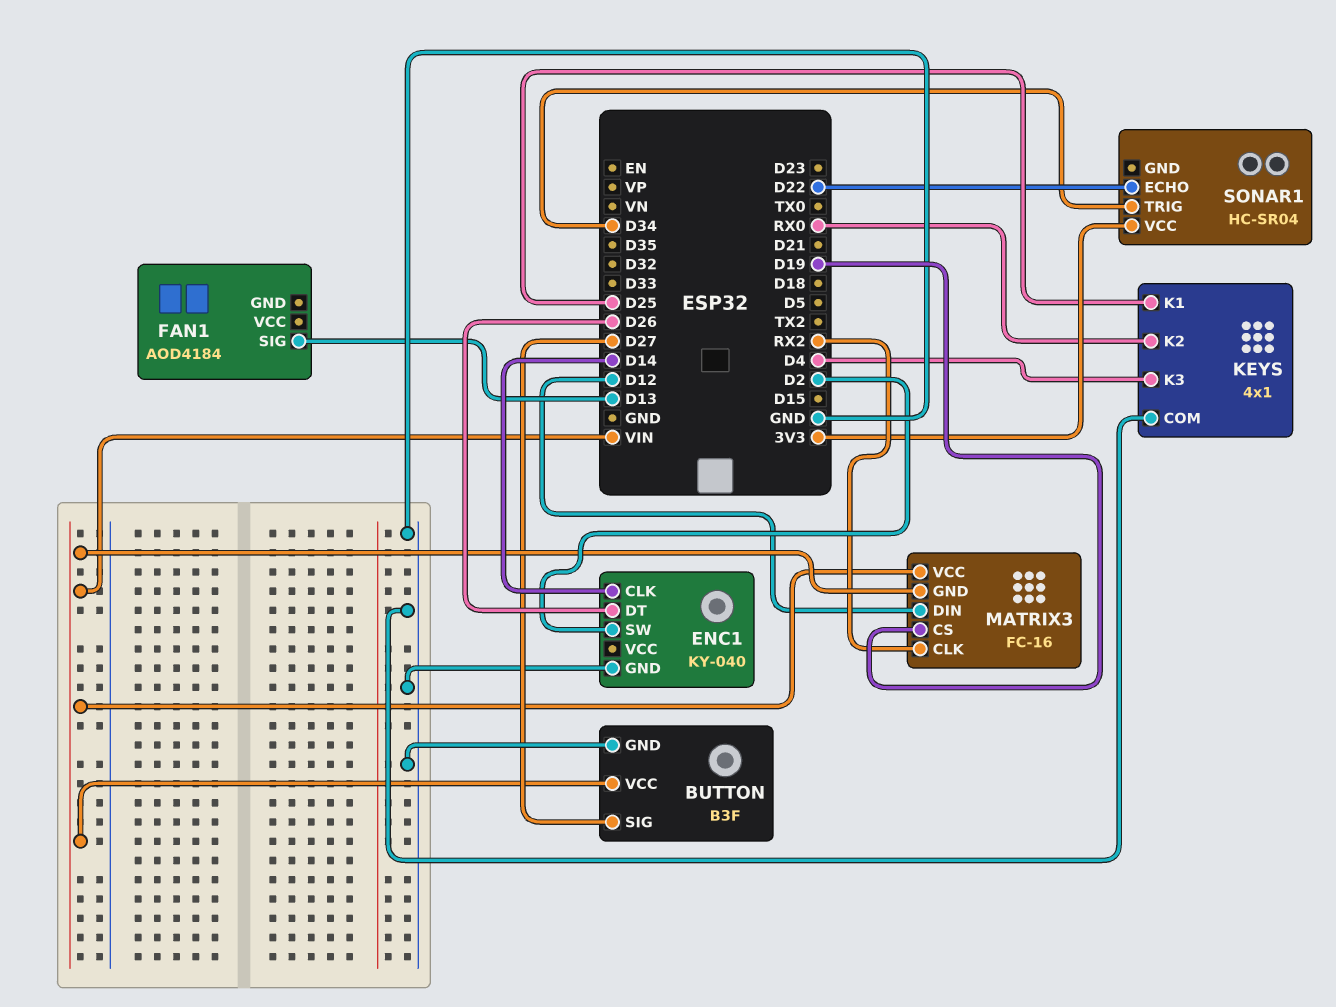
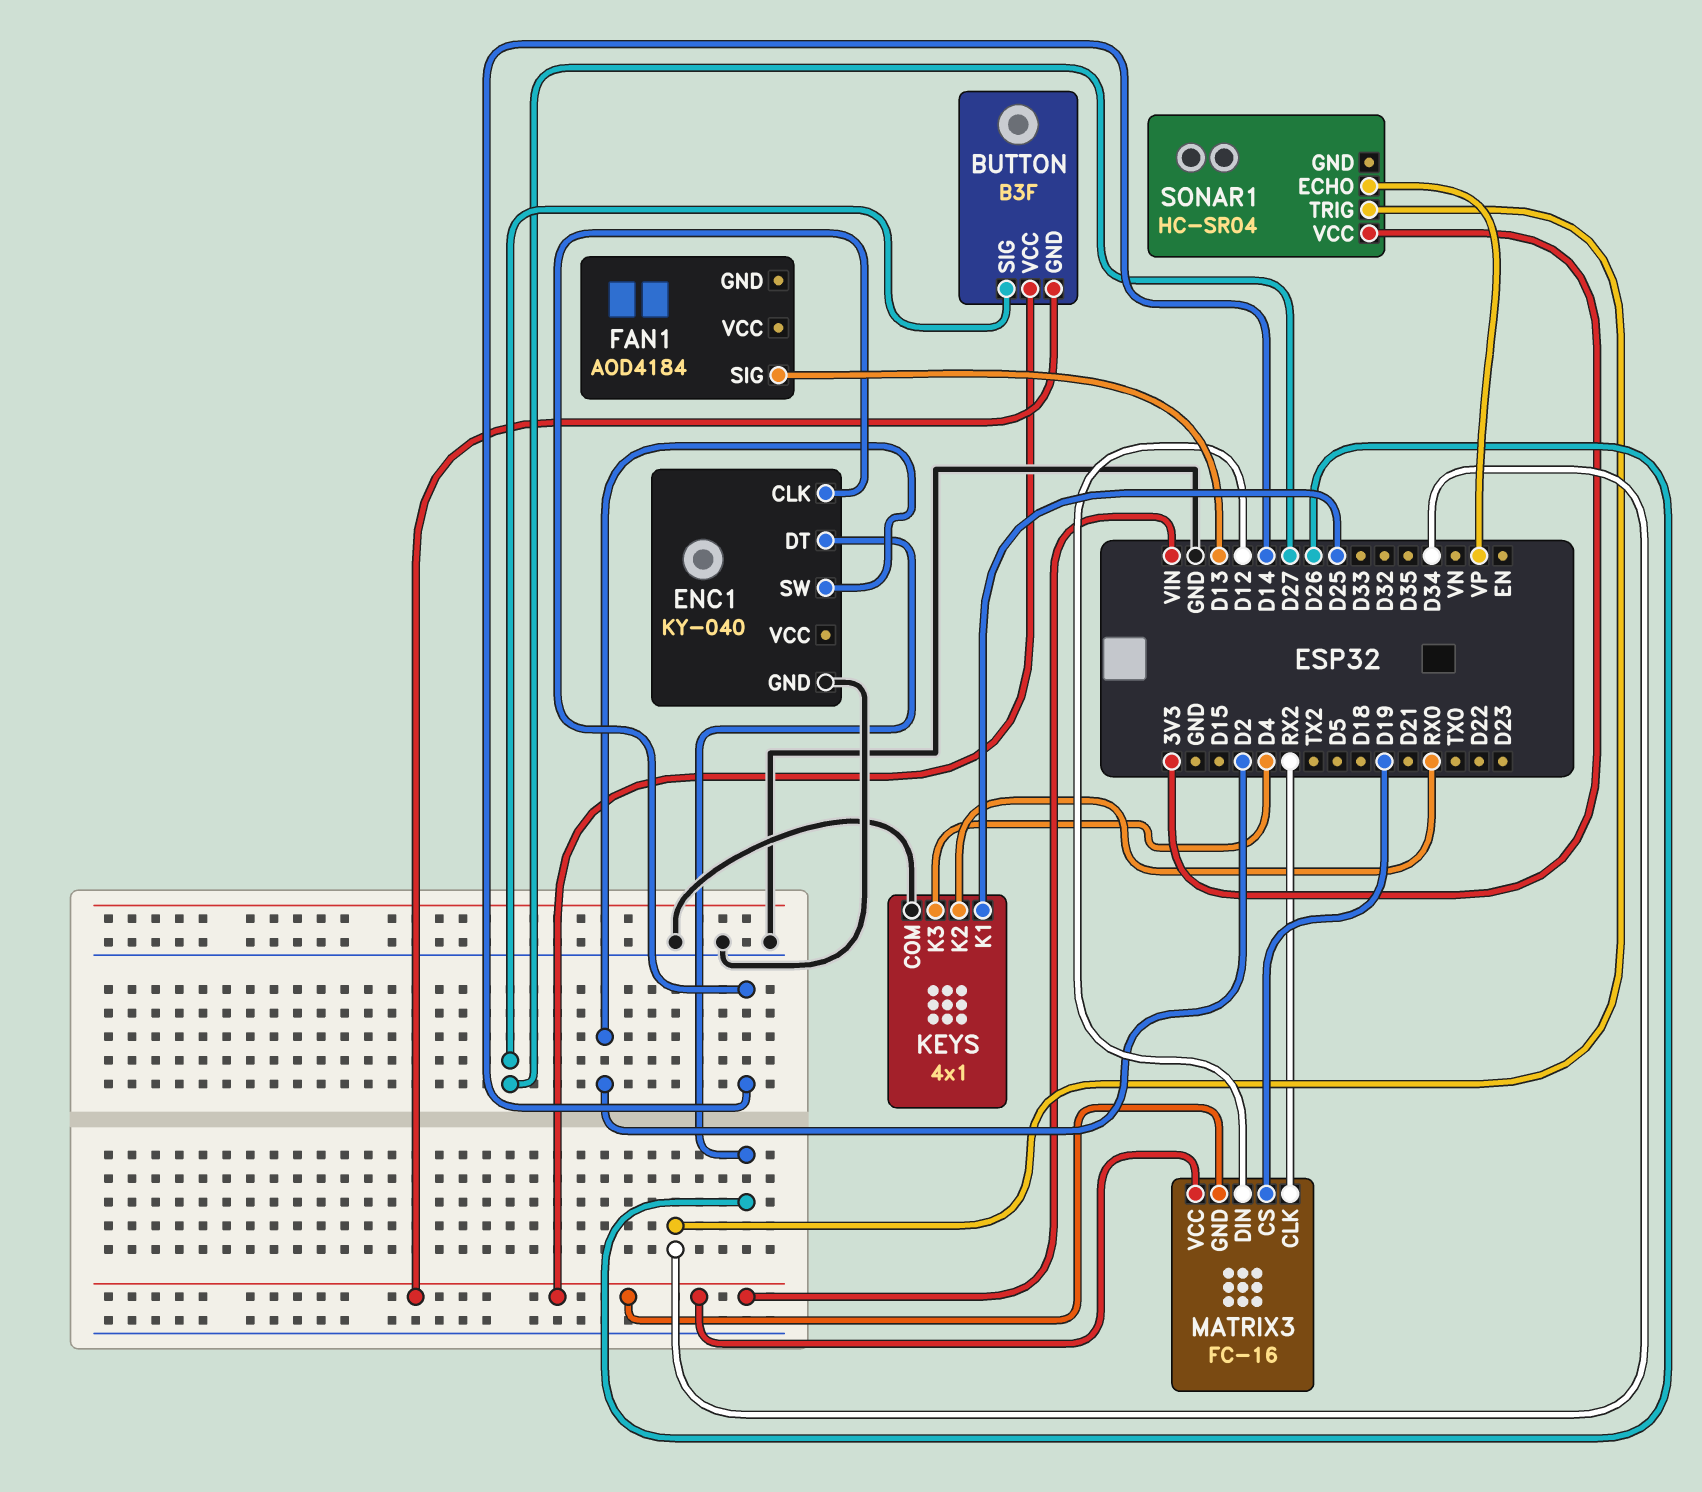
BUTTON pin GND: GND -> VIN
SONAR1 pin ECHO: D22 -> VP

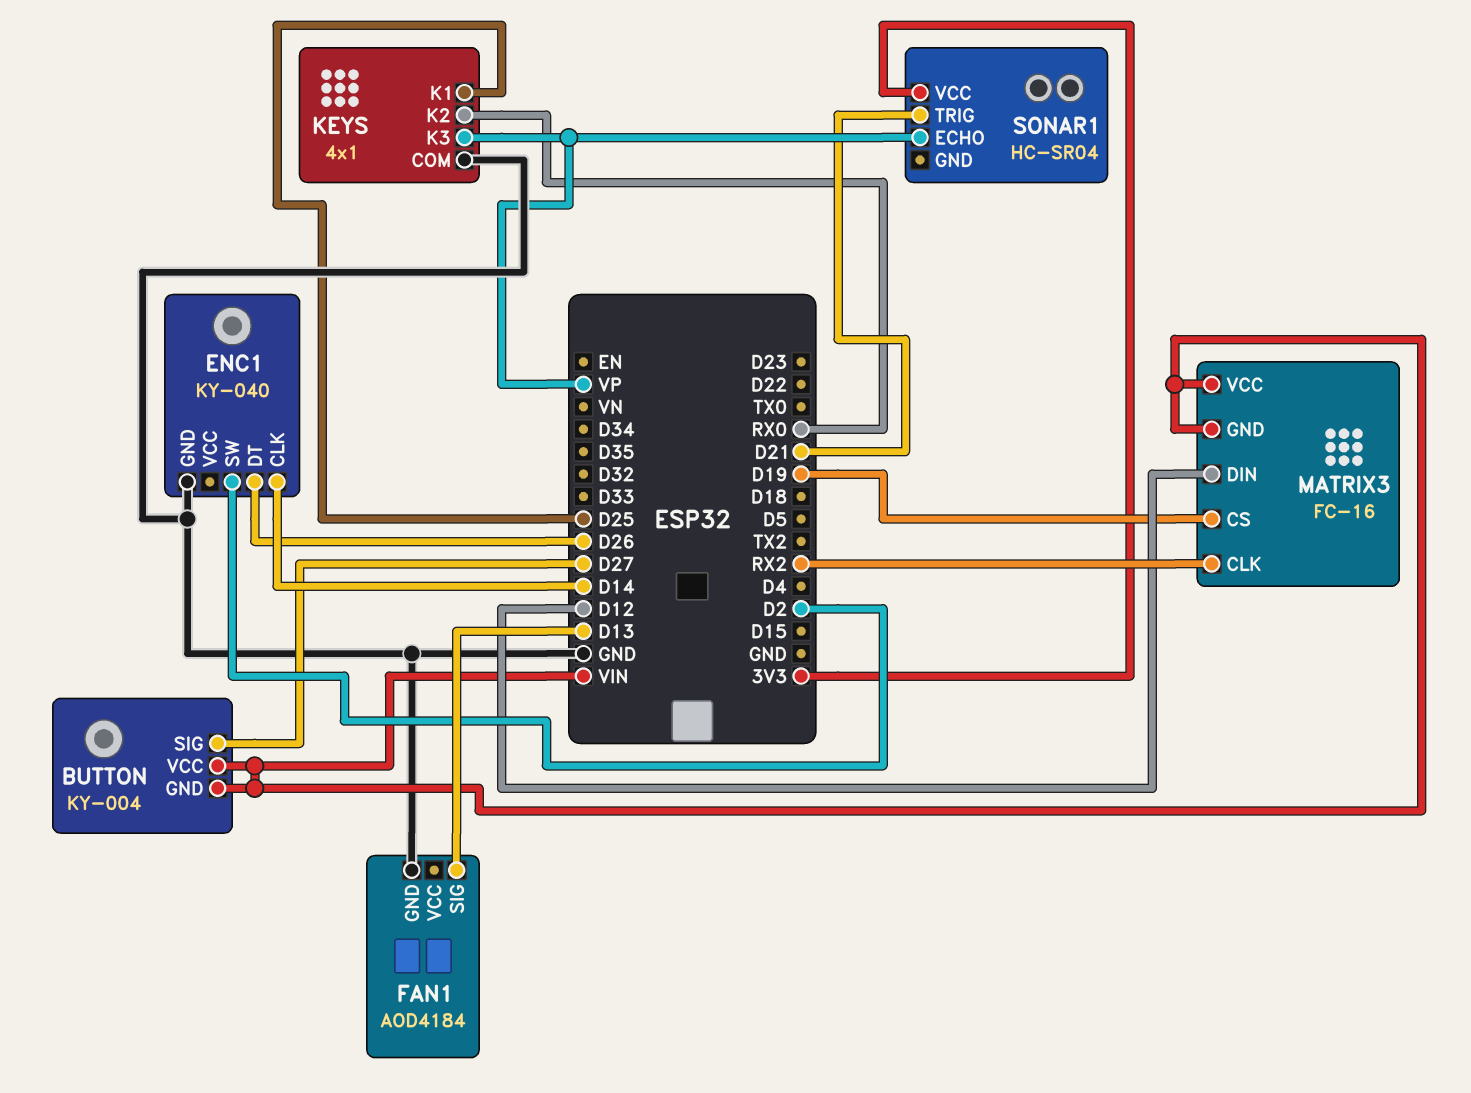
BUTTON: B3F -> KY-004
FAN1 pin GND: none -> GND
KEYS pin K3: D4 -> VP
SONAR1 pin TRIG: D34 -> D21

